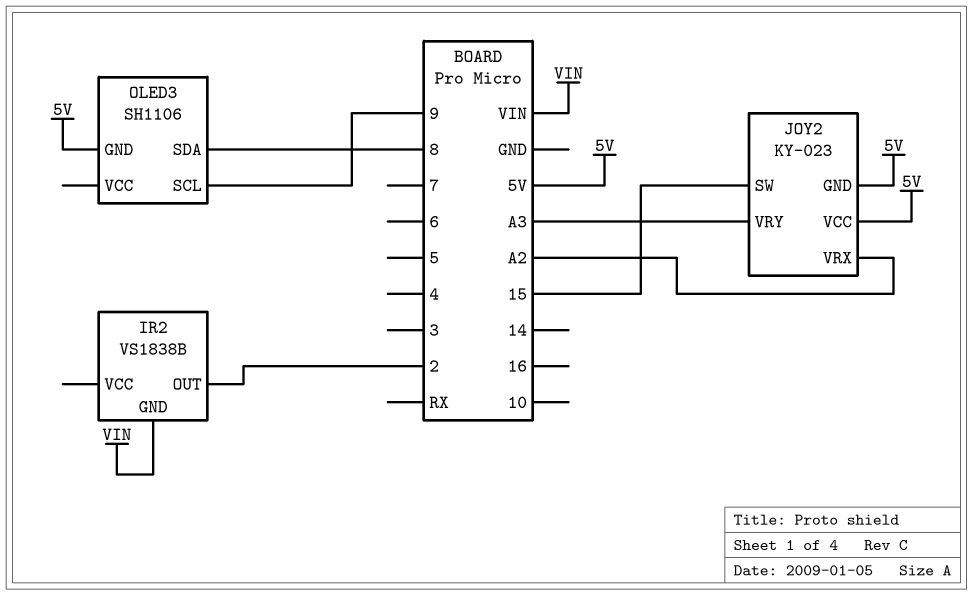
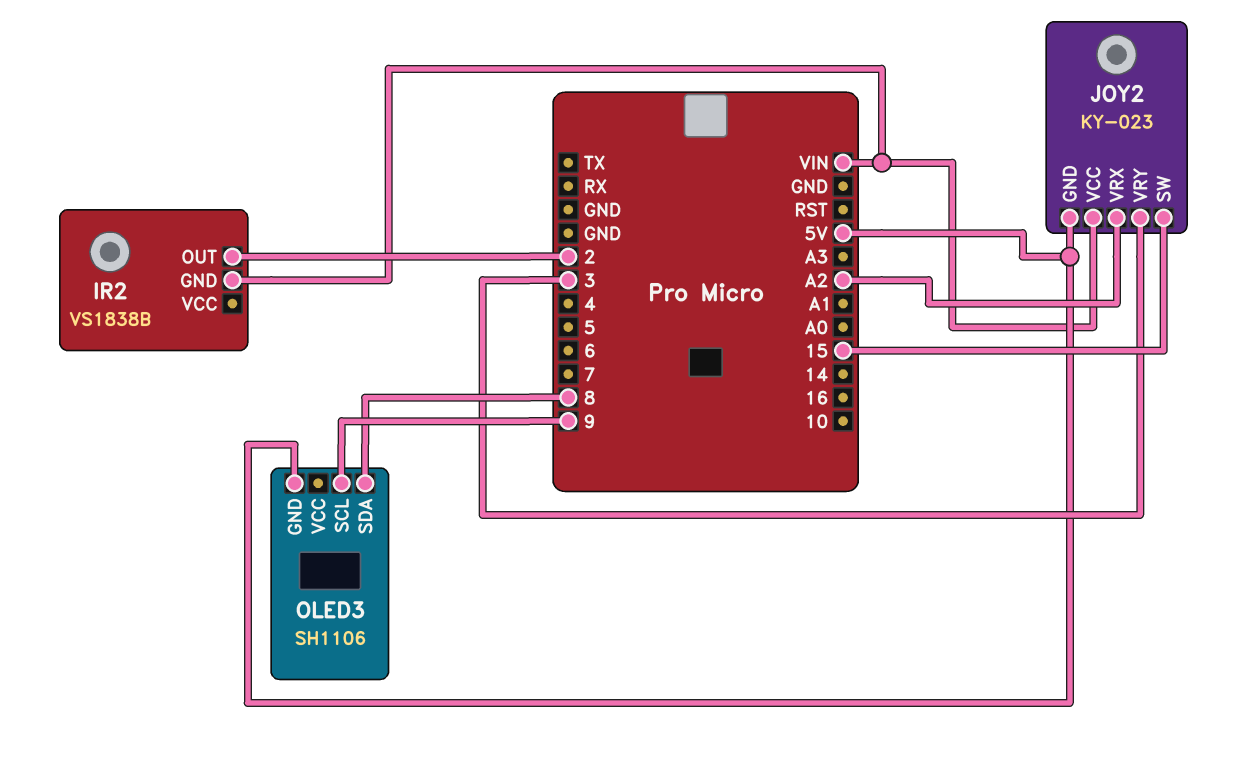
JOY2 pin VCC: 5V -> VIN
JOY2 pin VRY: A3 -> 3

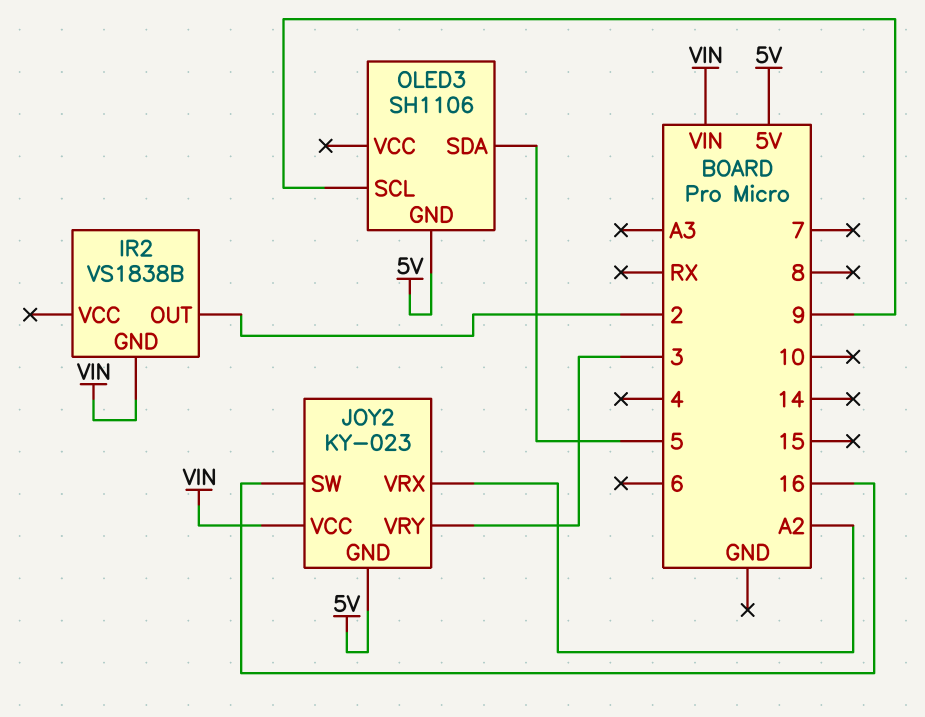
JOY2 pin SW: 15 -> 16
OLED3 pin SDA: 8 -> 5

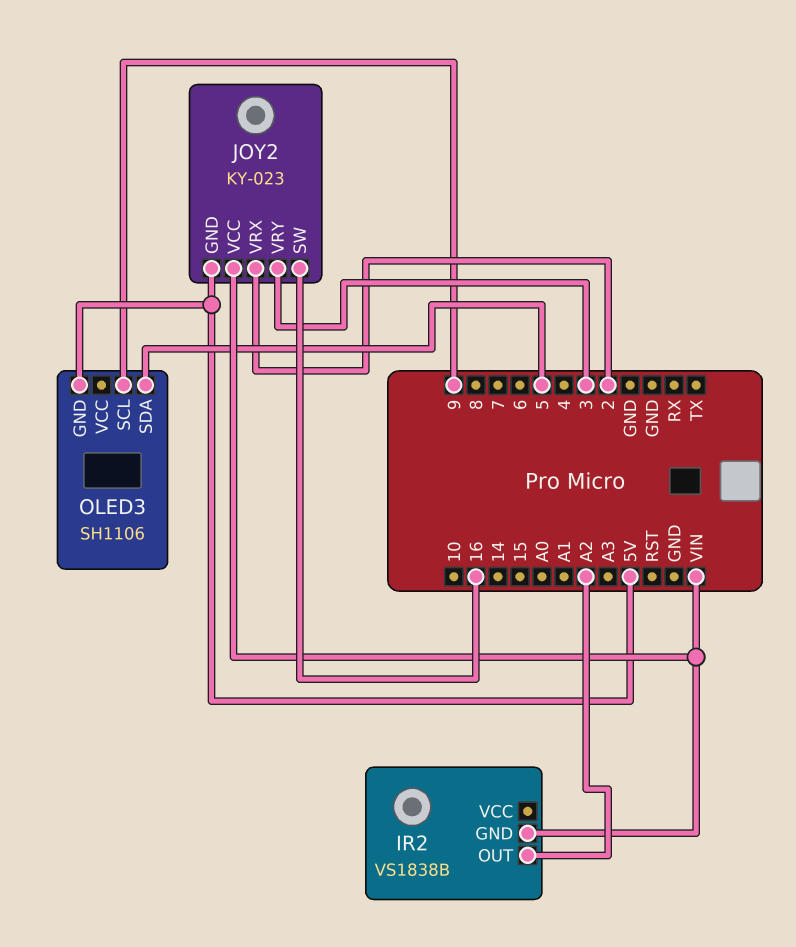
IR2 pin OUT: 2 -> A2
JOY2 pin VRX: A2 -> 2

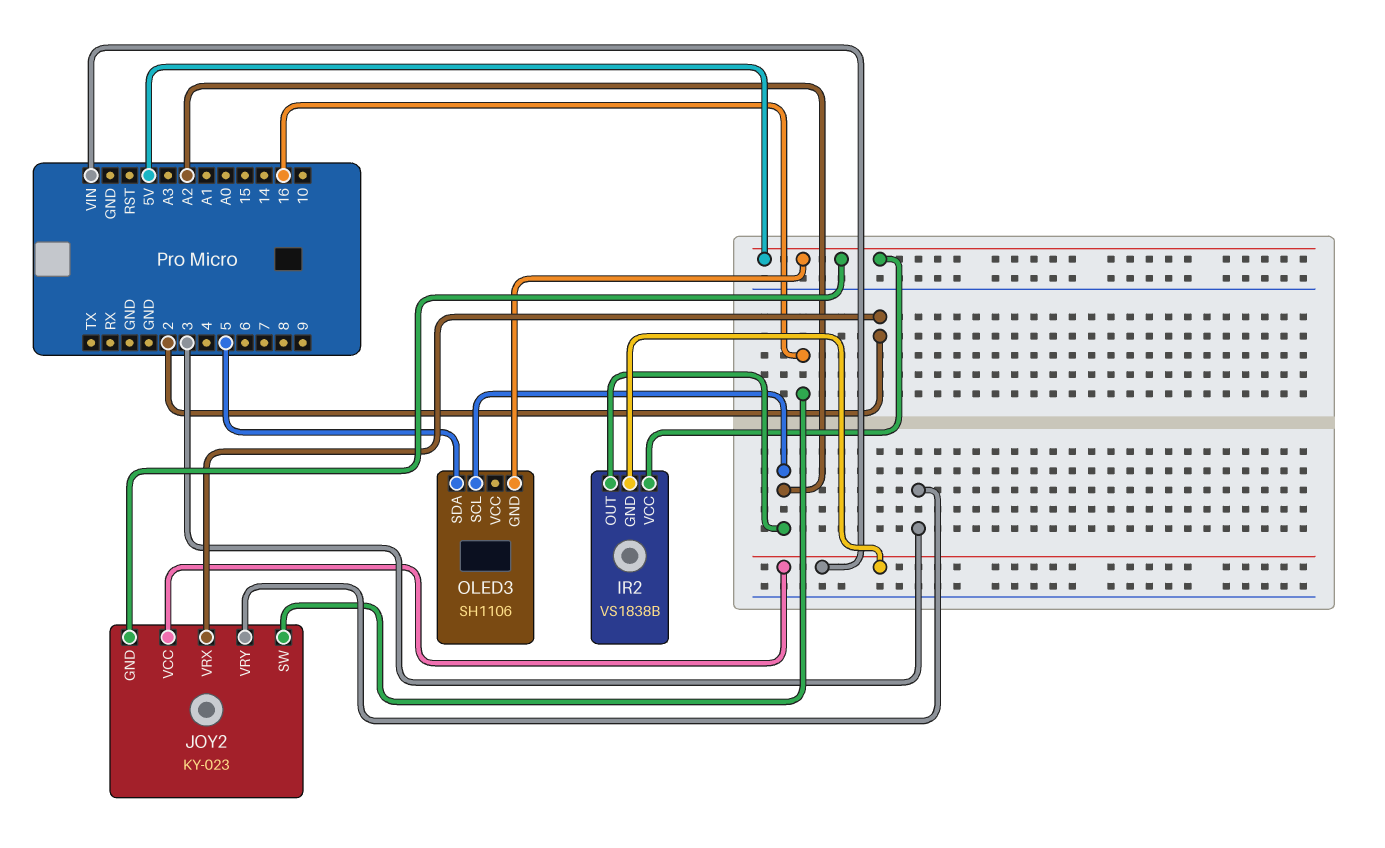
IR2 pin VCC: none -> 5V
OLED3 pin SCL: 9 -> A2

